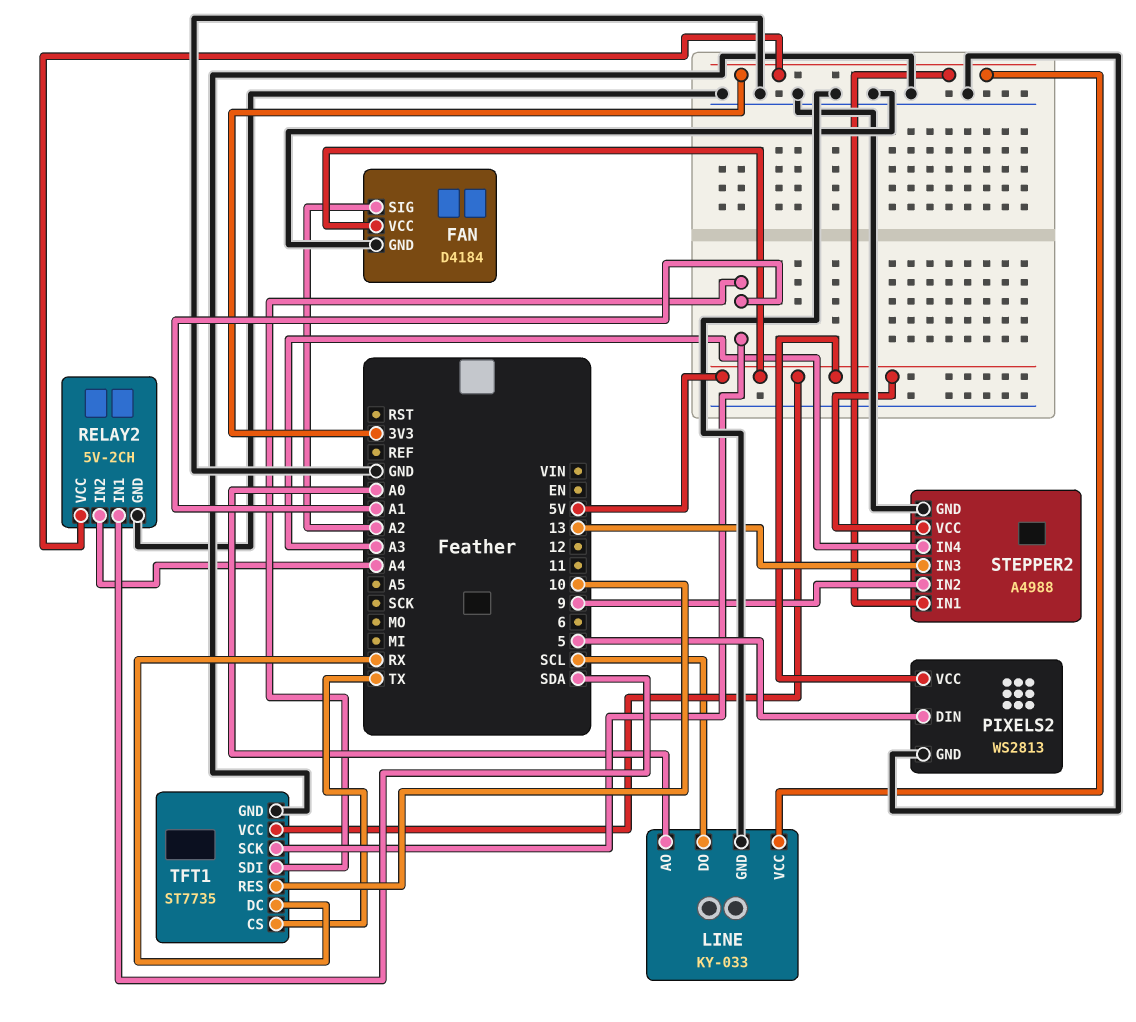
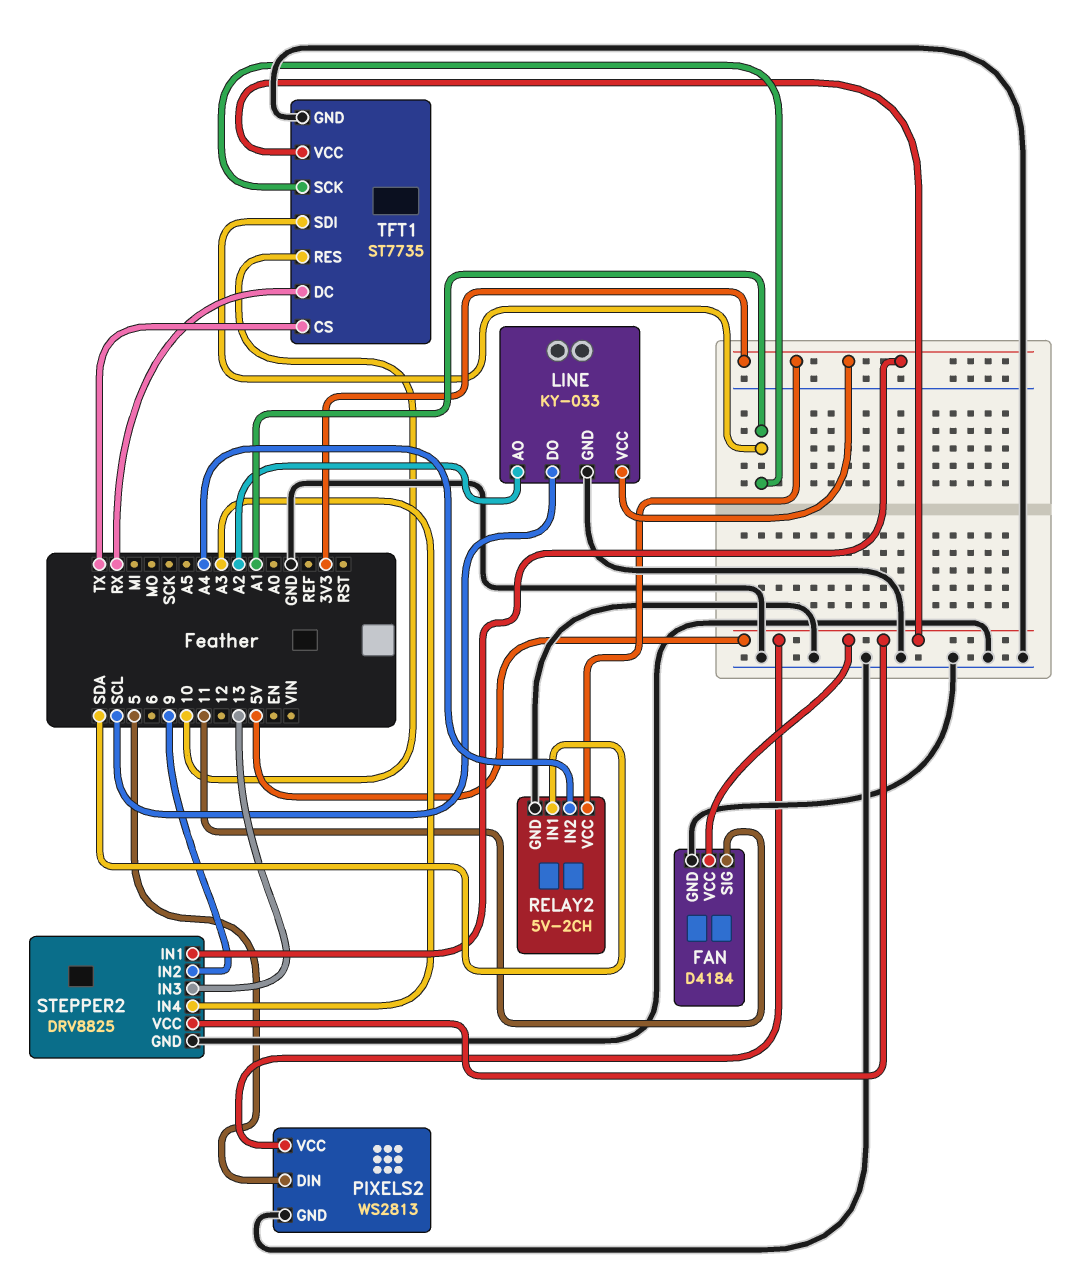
FAN pin SIG: A2 -> 11
LINE pin AO: A0 -> A2
STEPPER2: A4988 -> DRV8825

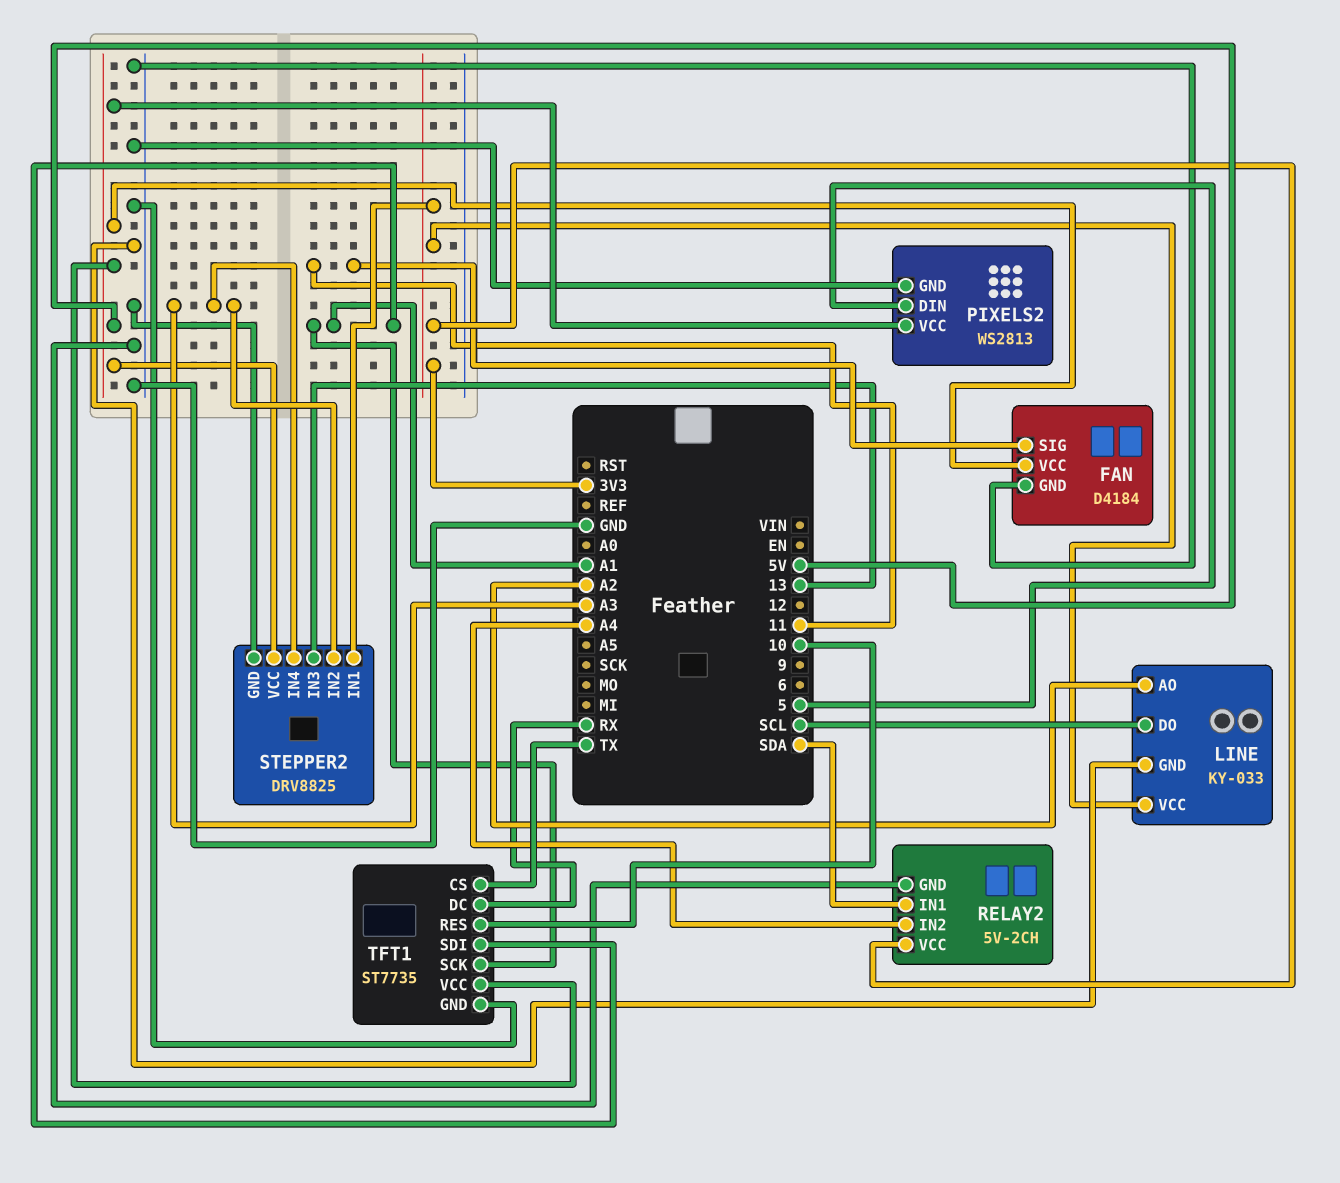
STEPPER2 pin IN2: 9 -> A3

